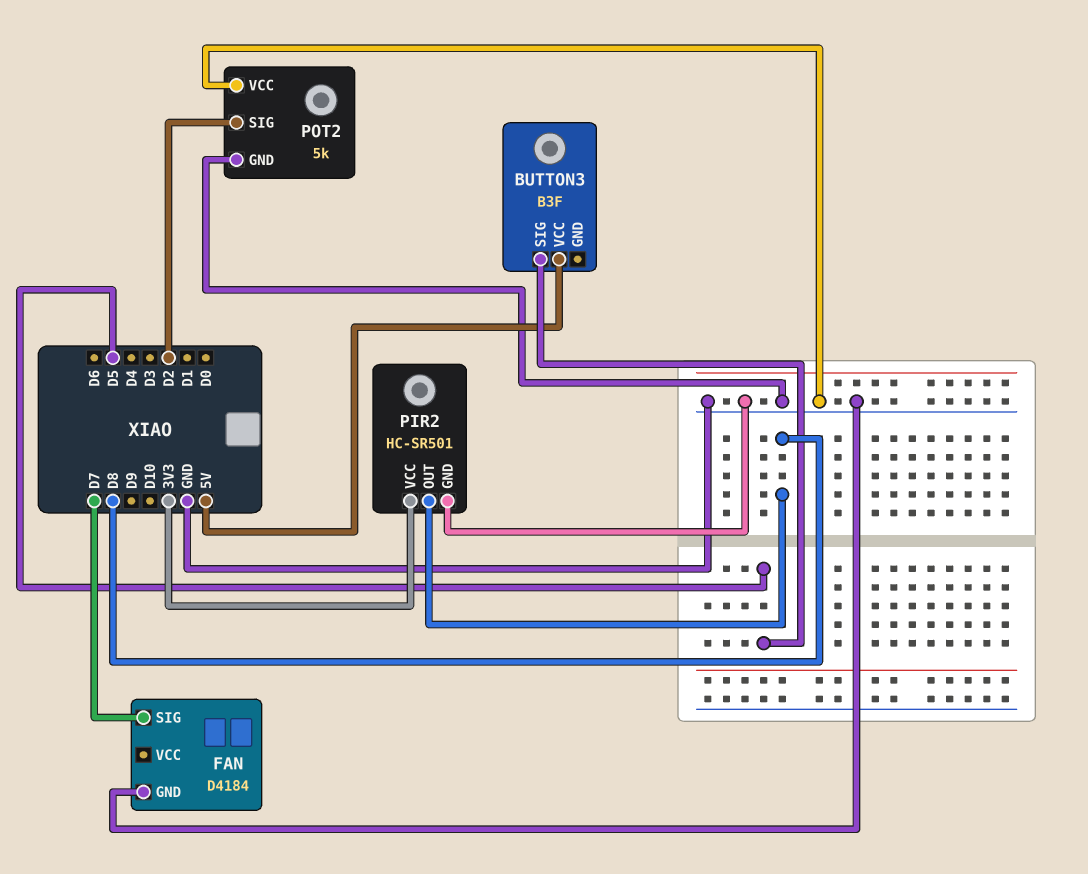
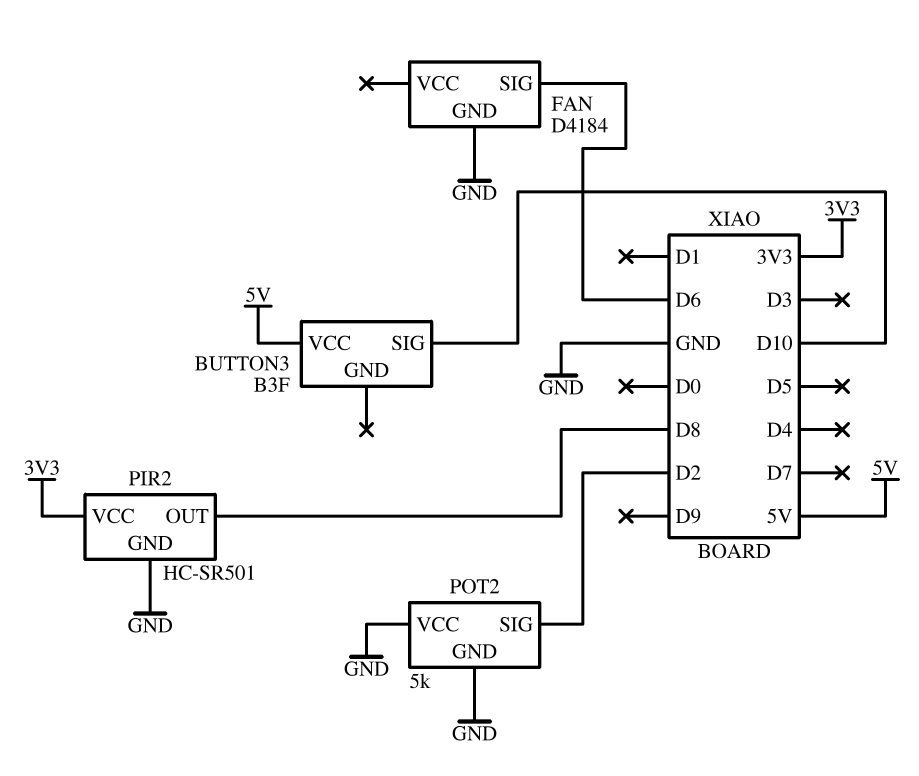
BUTTON3 pin SIG: D5 -> D10
FAN pin SIG: D7 -> D6

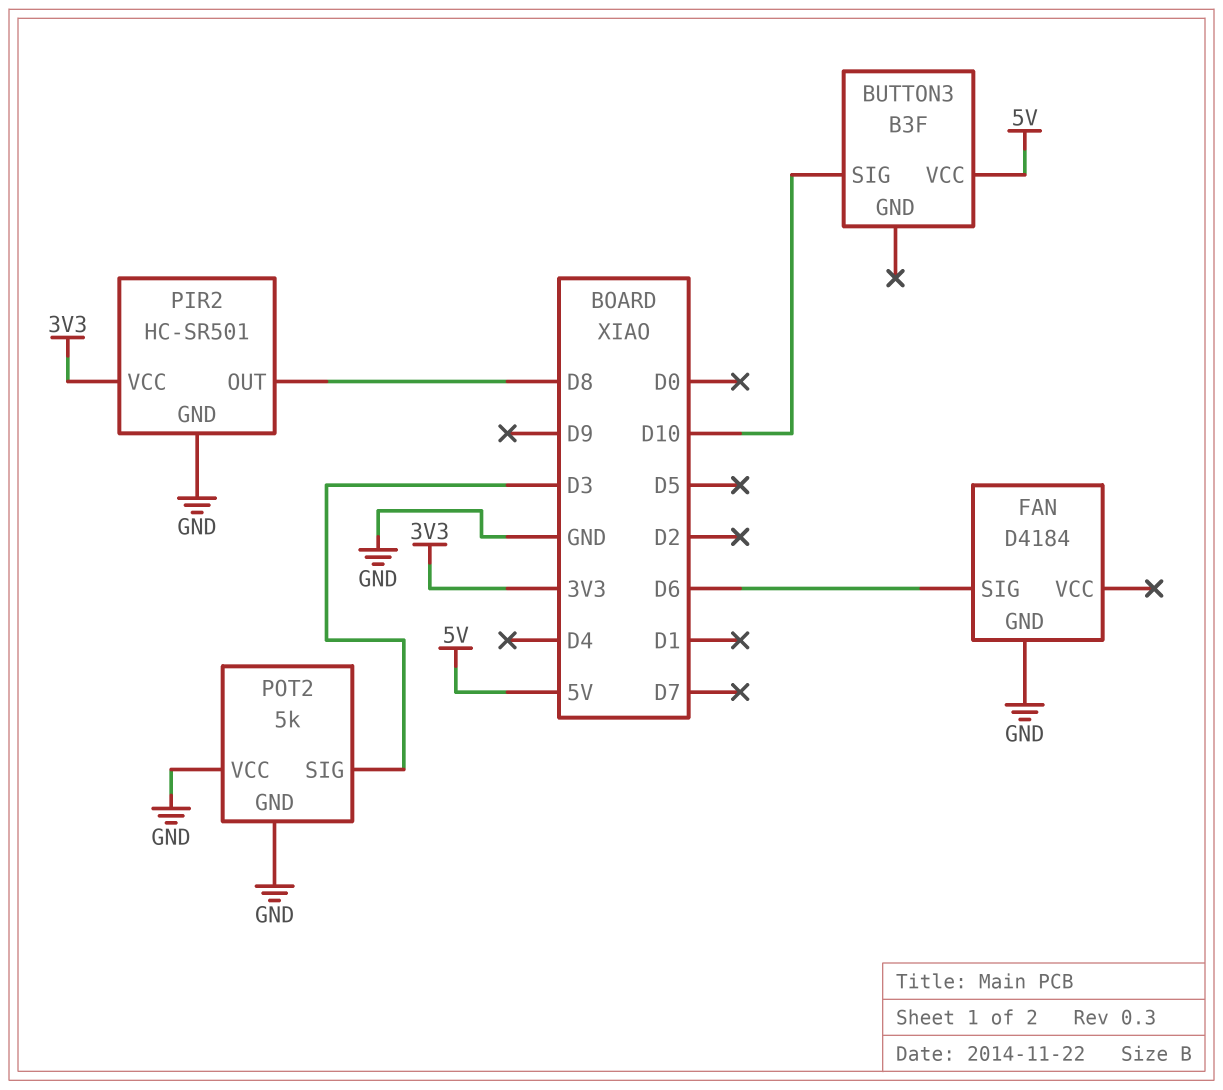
POT2 pin SIG: D2 -> D3

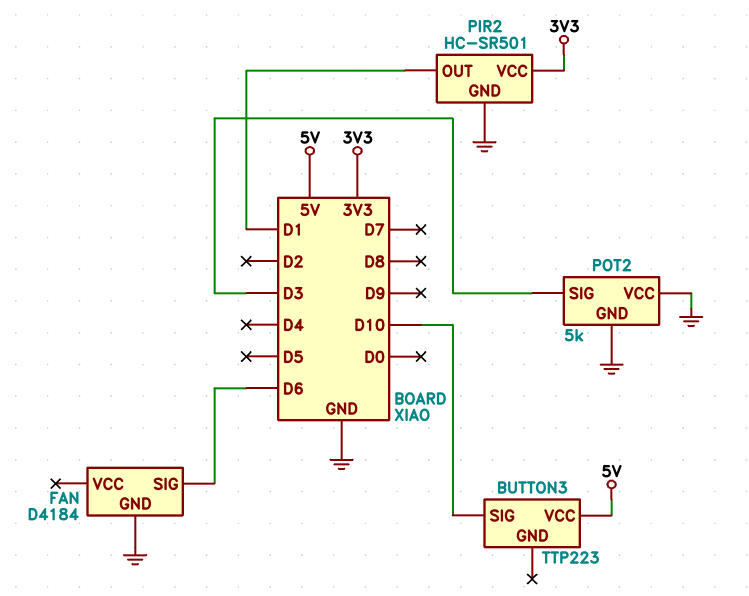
BUTTON3: B3F -> TTP223
PIR2 pin OUT: D8 -> D1

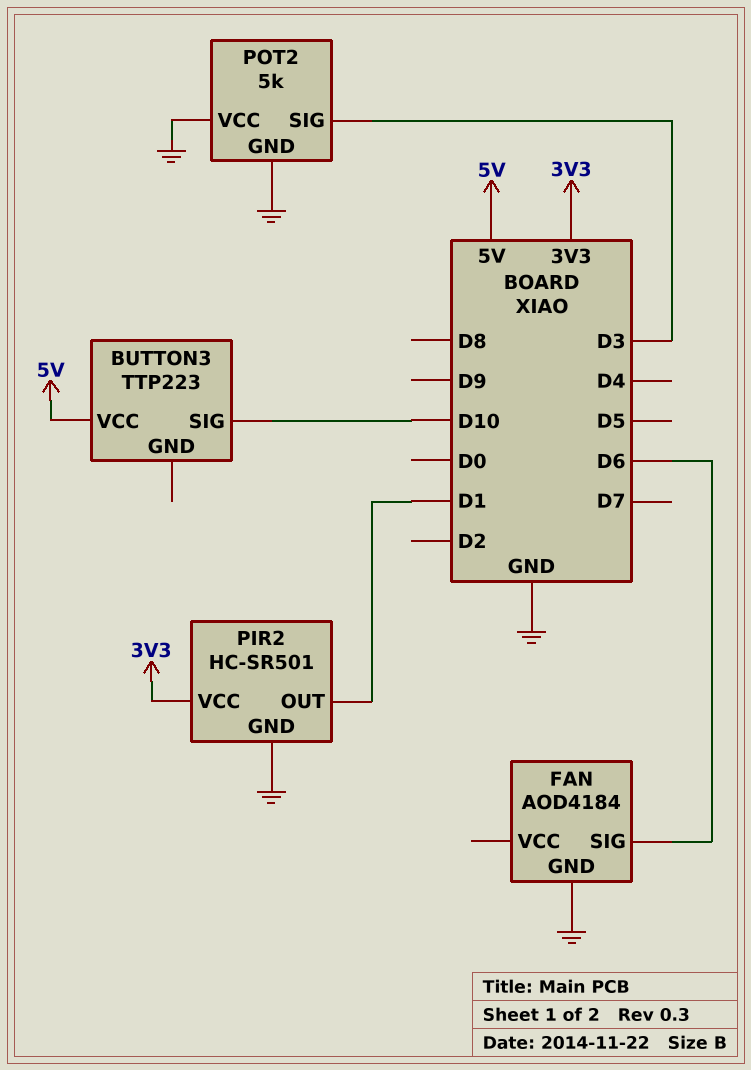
FAN: D4184 -> AOD4184

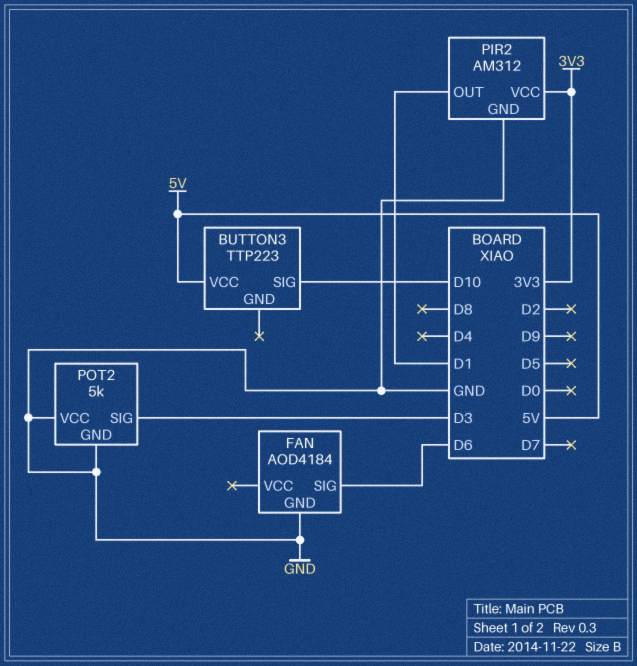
PIR2: HC-SR501 -> AM312

